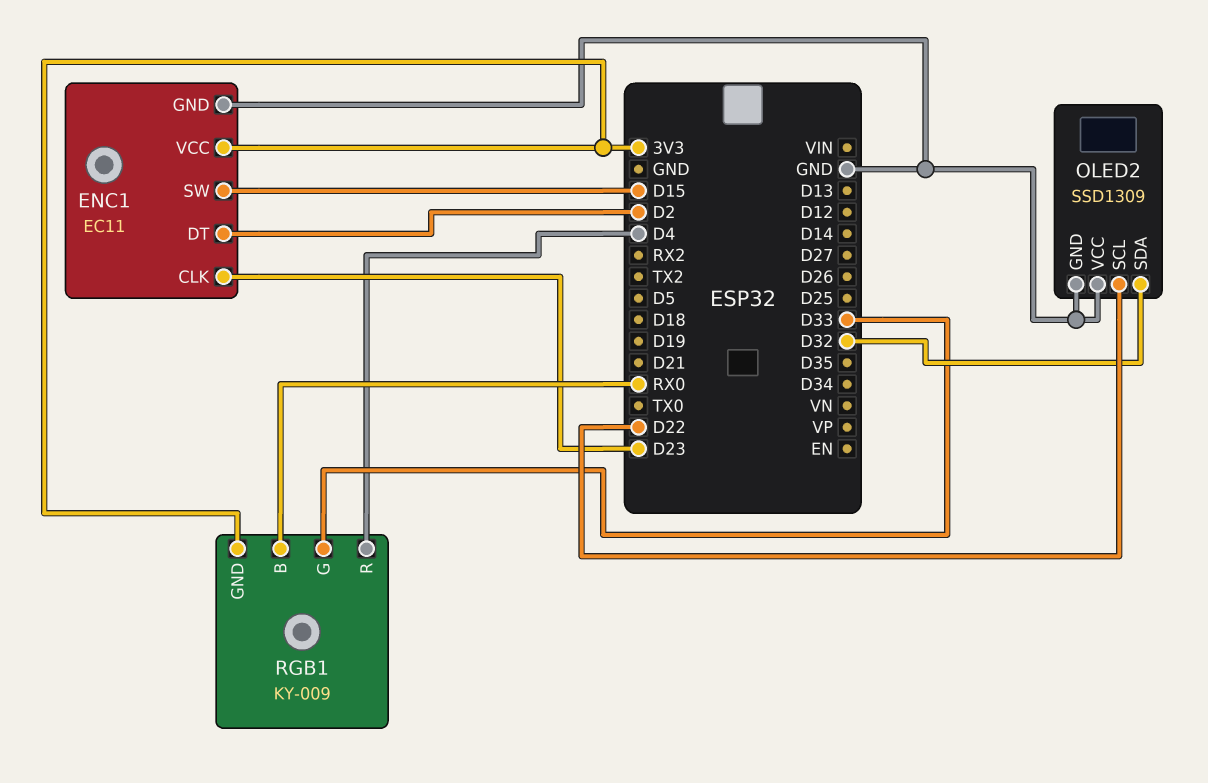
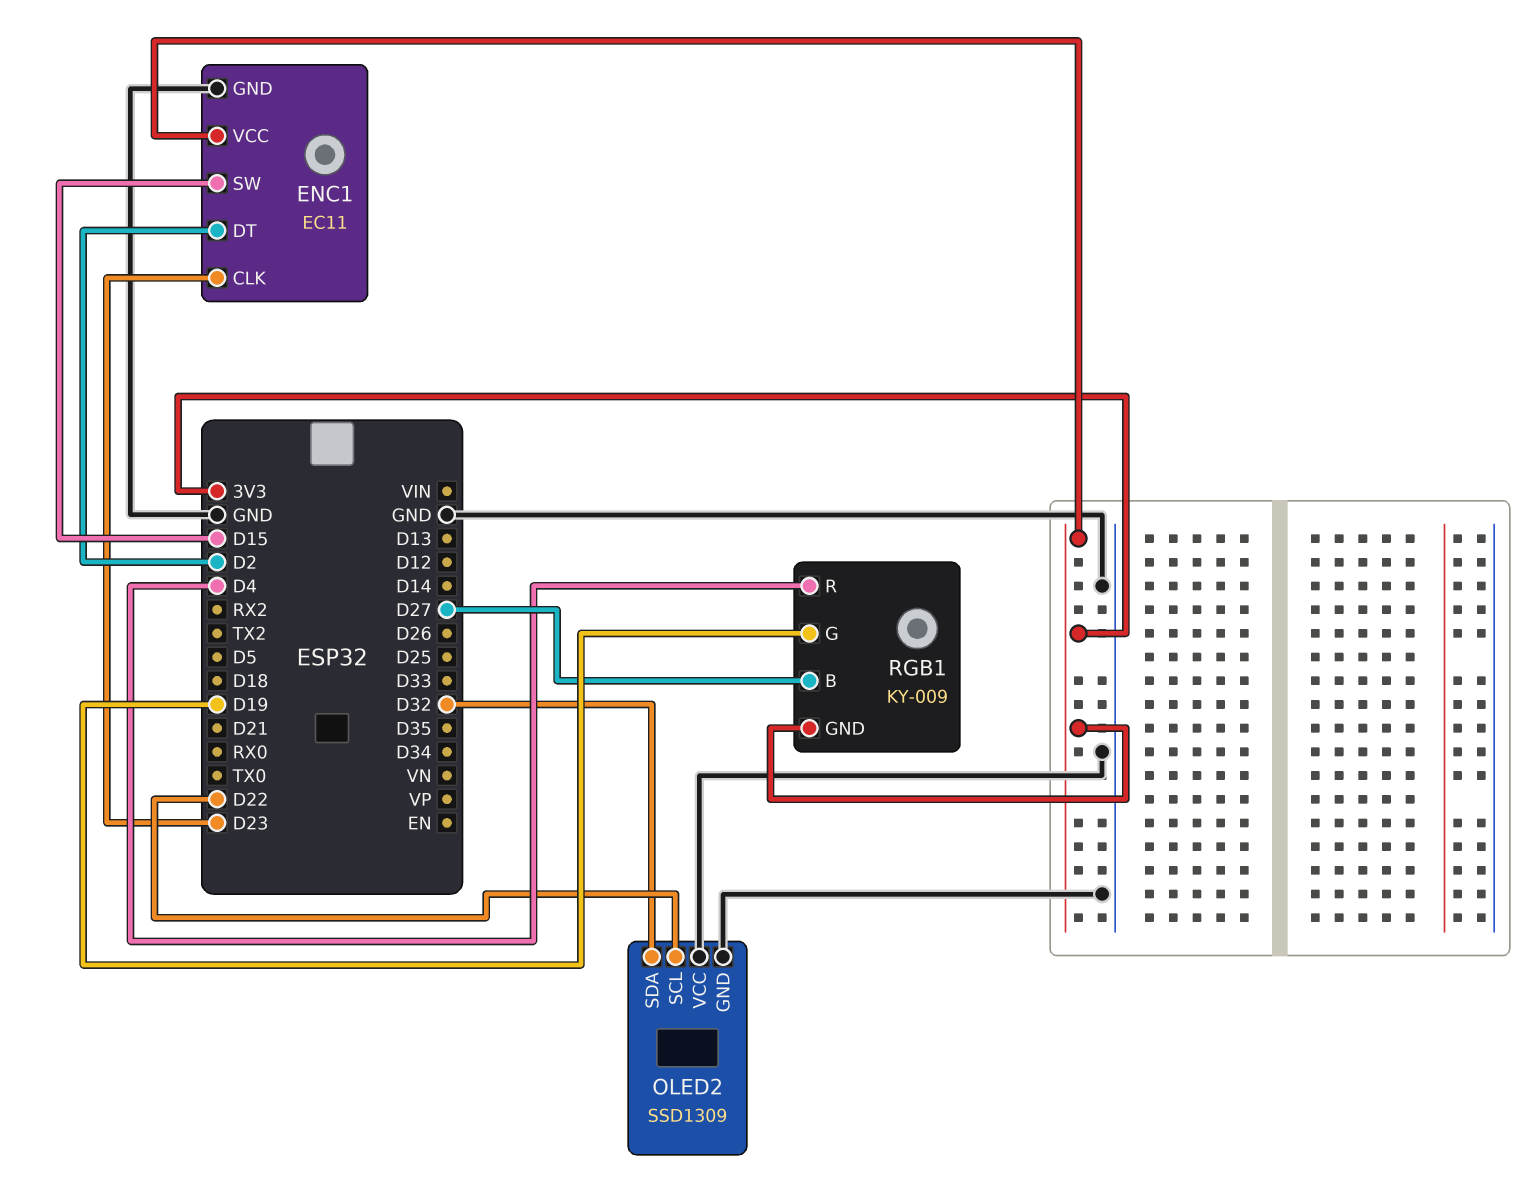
RGB1 pin B: RX0 -> D27
RGB1 pin G: D33 -> D19

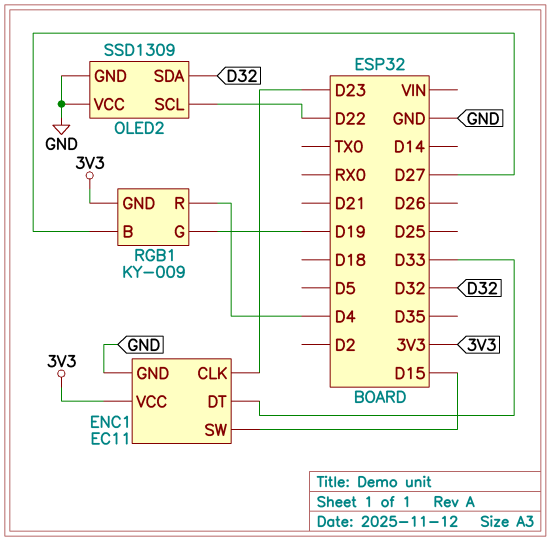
ENC1 pin DT: D2 -> D33

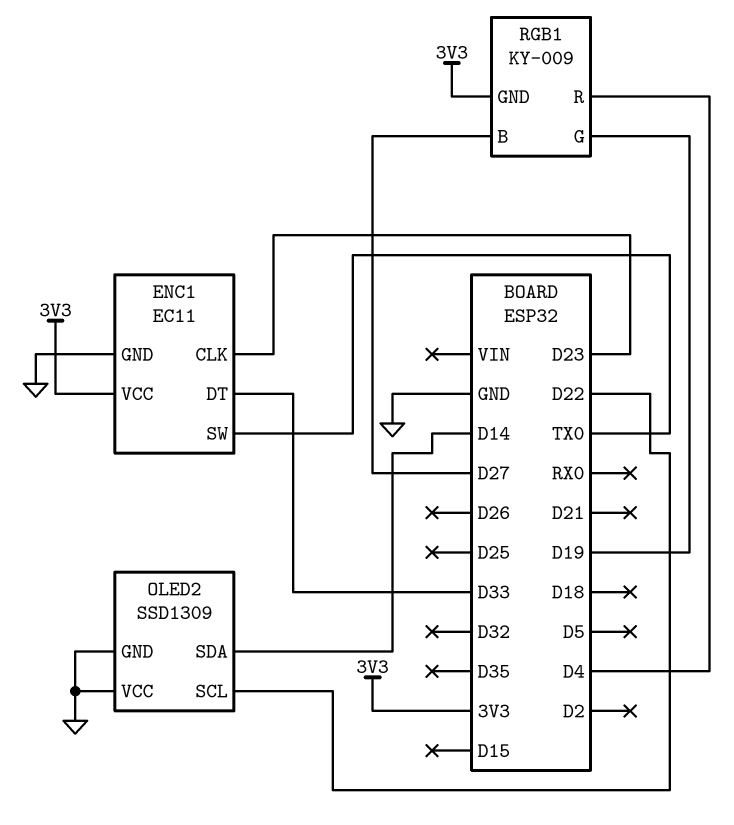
ENC1 pin SW: D15 -> TX0
OLED2 pin SDA: D32 -> D14

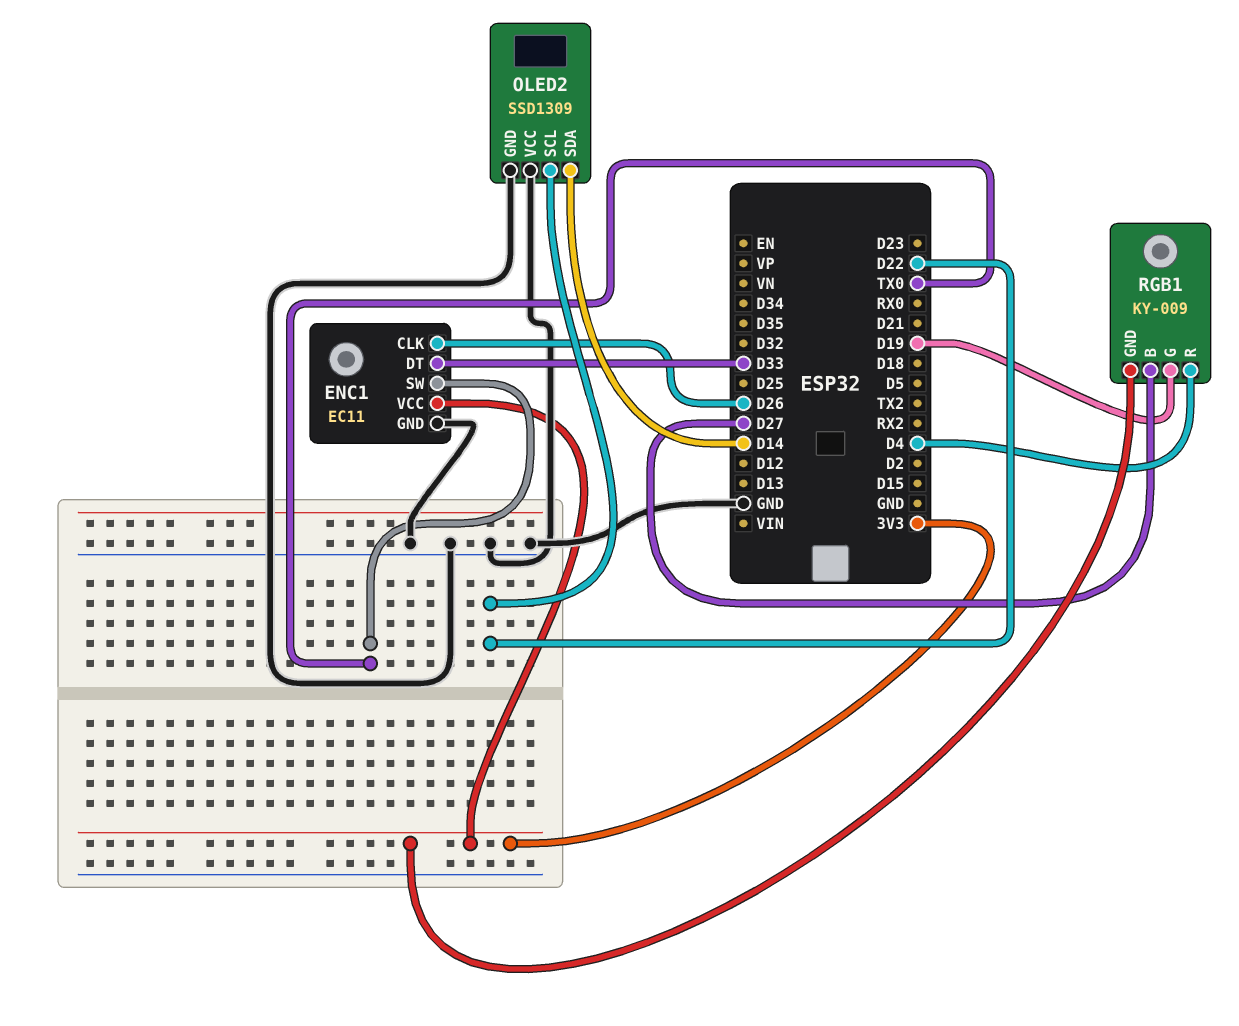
ENC1 pin CLK: D23 -> D26

